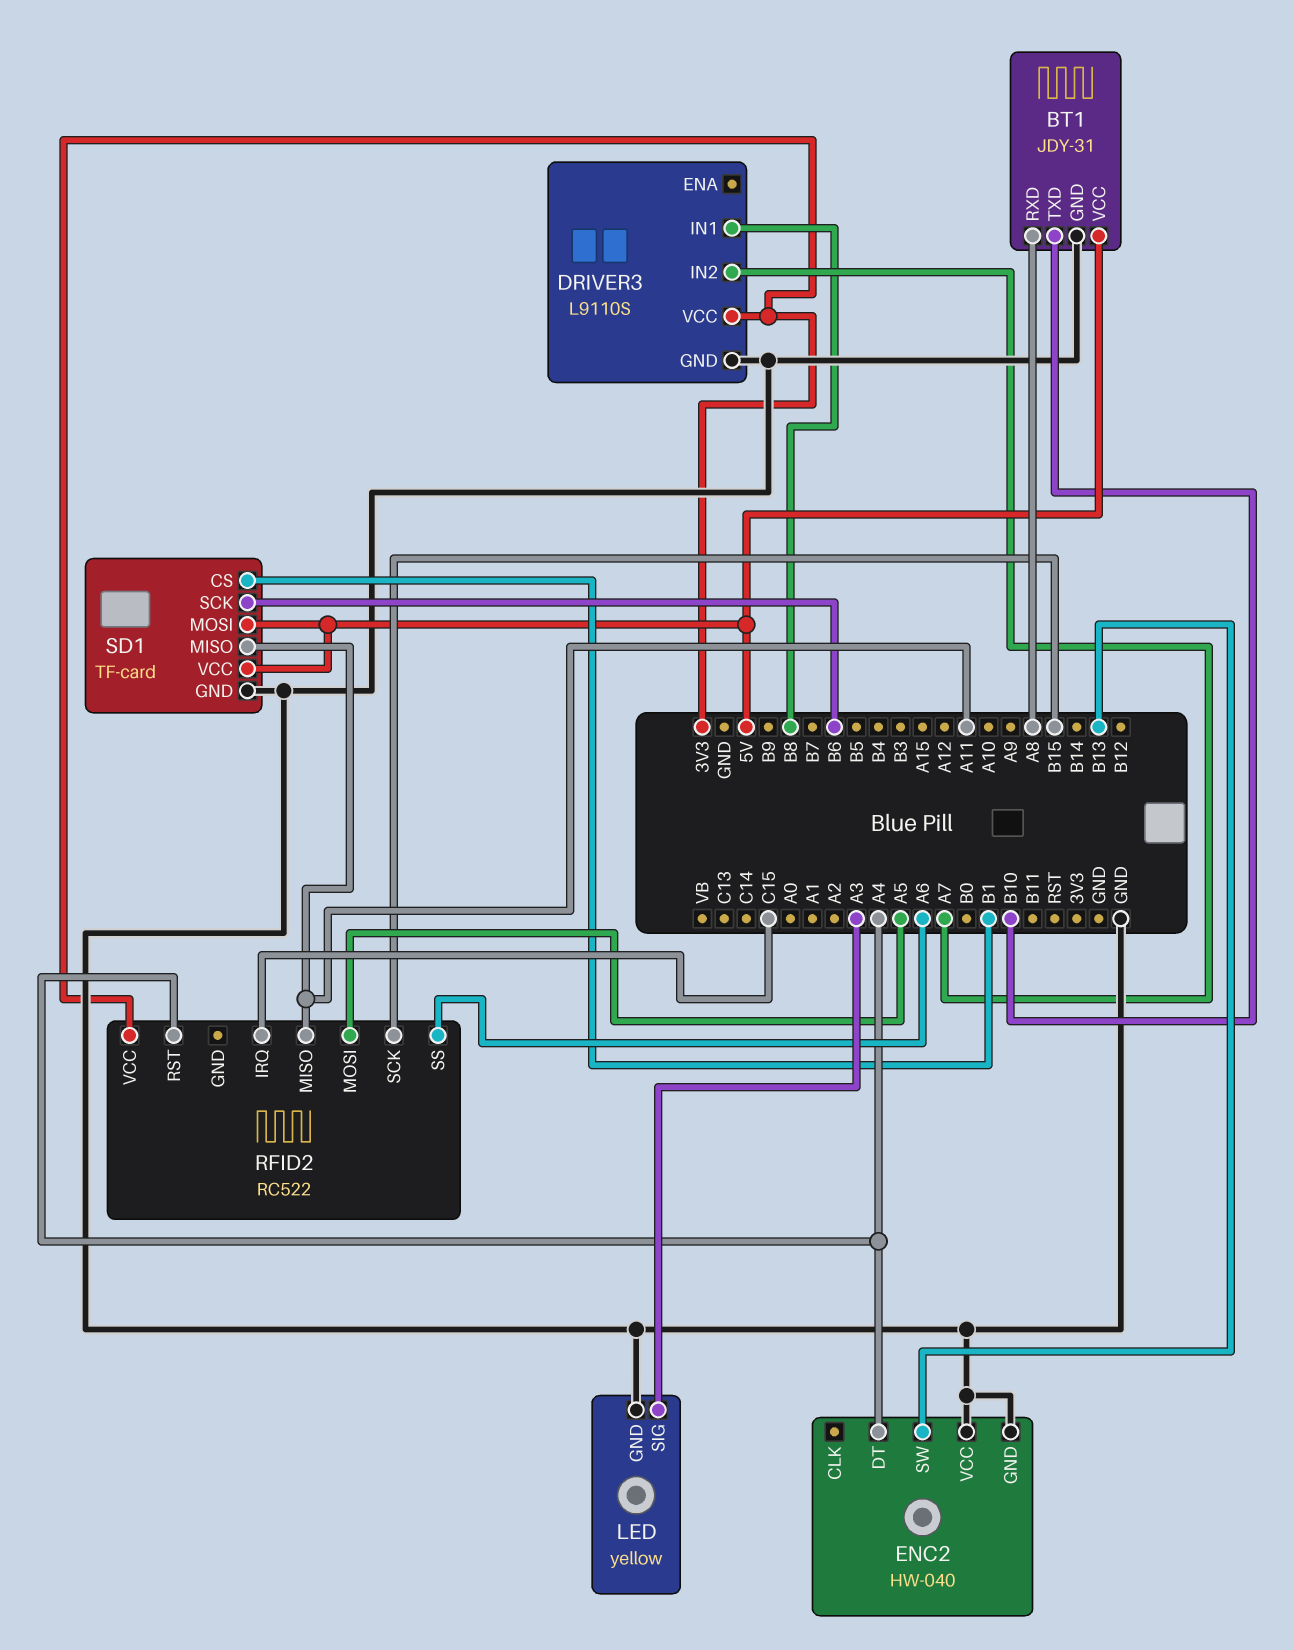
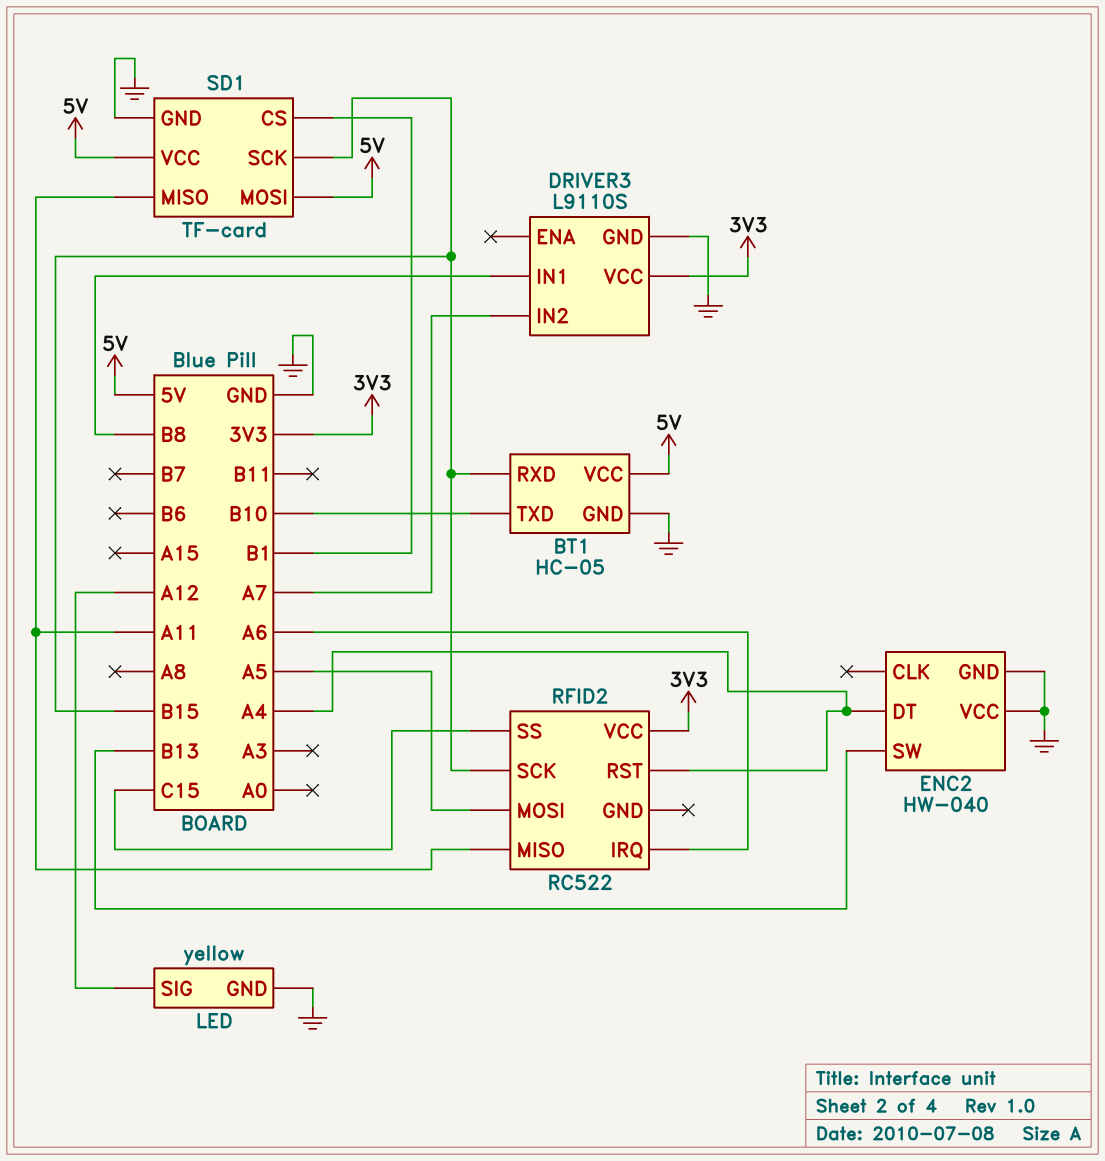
BT1: JDY-31 -> HC-05
BT1 pin RXD: A8 -> B15
LED pin SIG: A3 -> A12
RFID2 pin IRQ: C15 -> A6
RFID2 pin SS: A6 -> C15
SD1 pin SCK: B6 -> B15

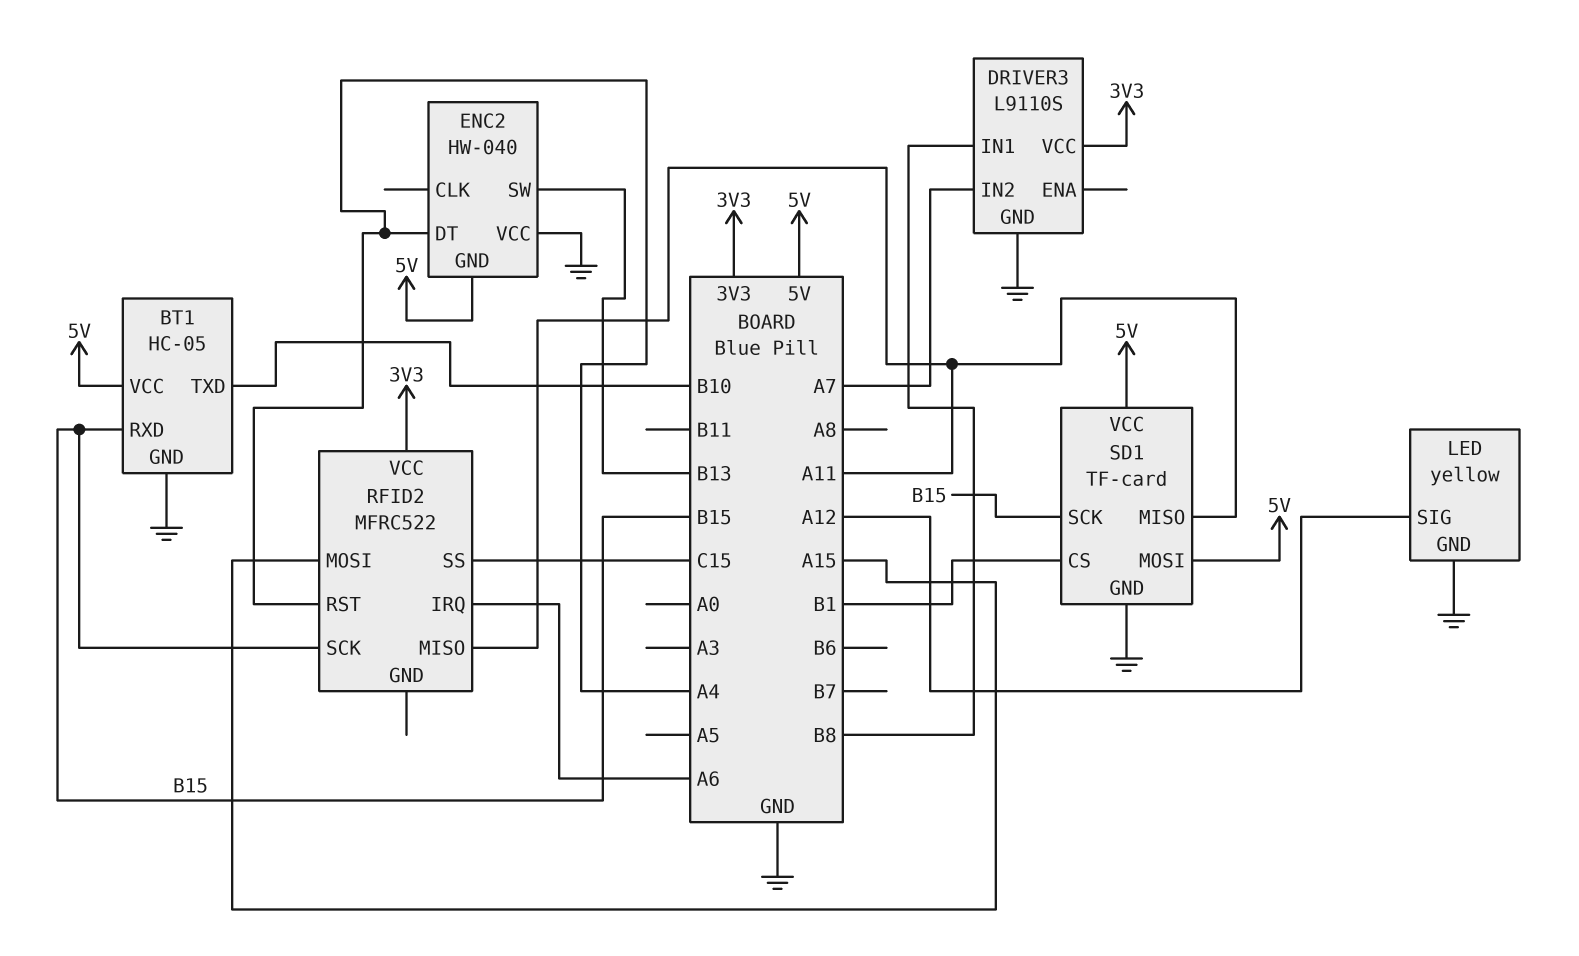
ENC2 pin GND: GND -> 5V
RFID2: RC522 -> MFRC522
RFID2 pin MOSI: A5 -> A15

